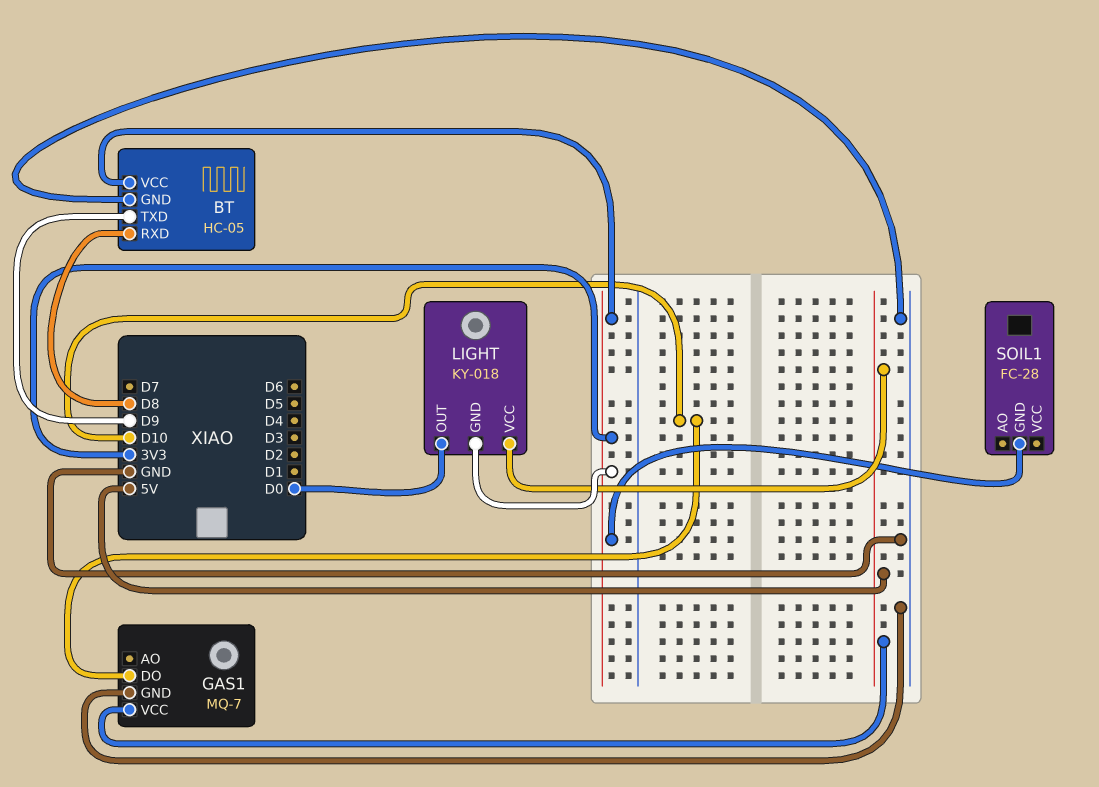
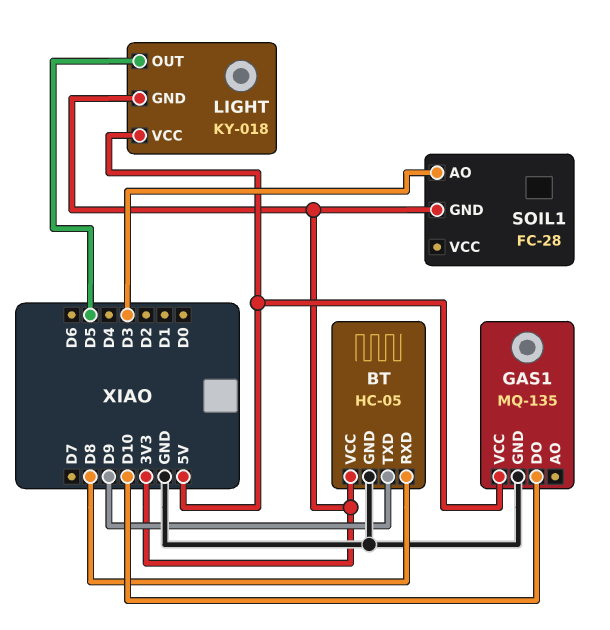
GAS1: MQ-7 -> MQ-135
LIGHT pin OUT: D0 -> D5
SOIL1 pin AO: none -> D3

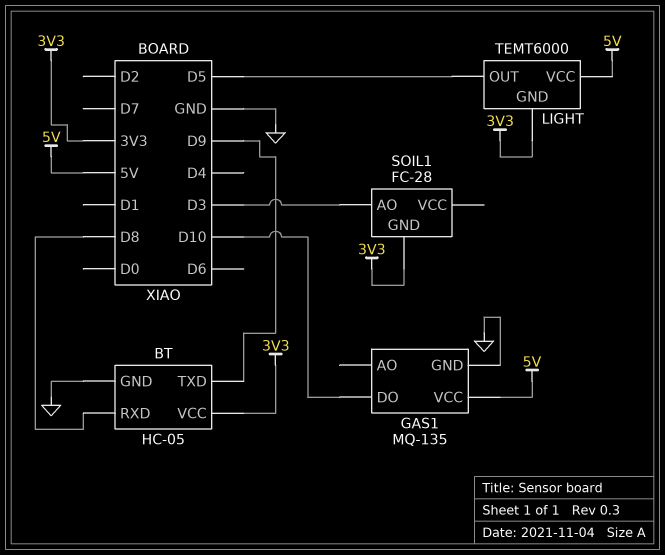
LIGHT: KY-018 -> TEMT6000

